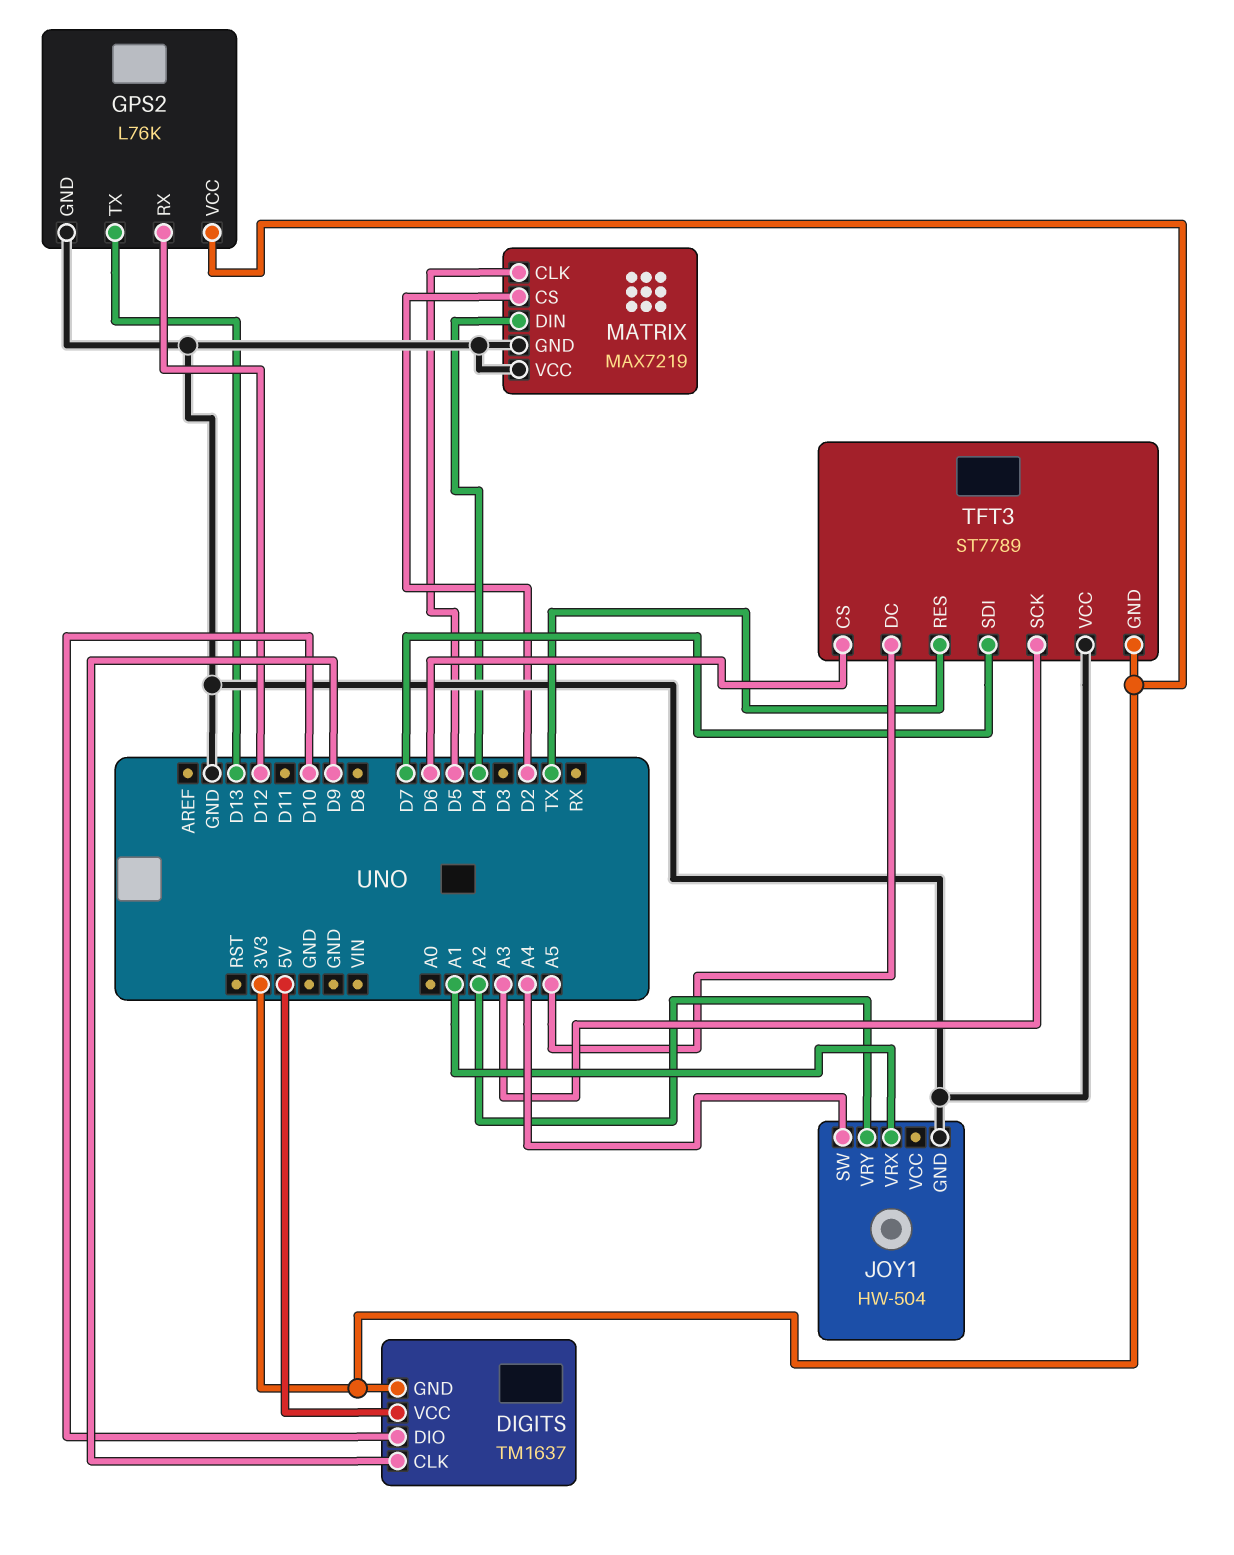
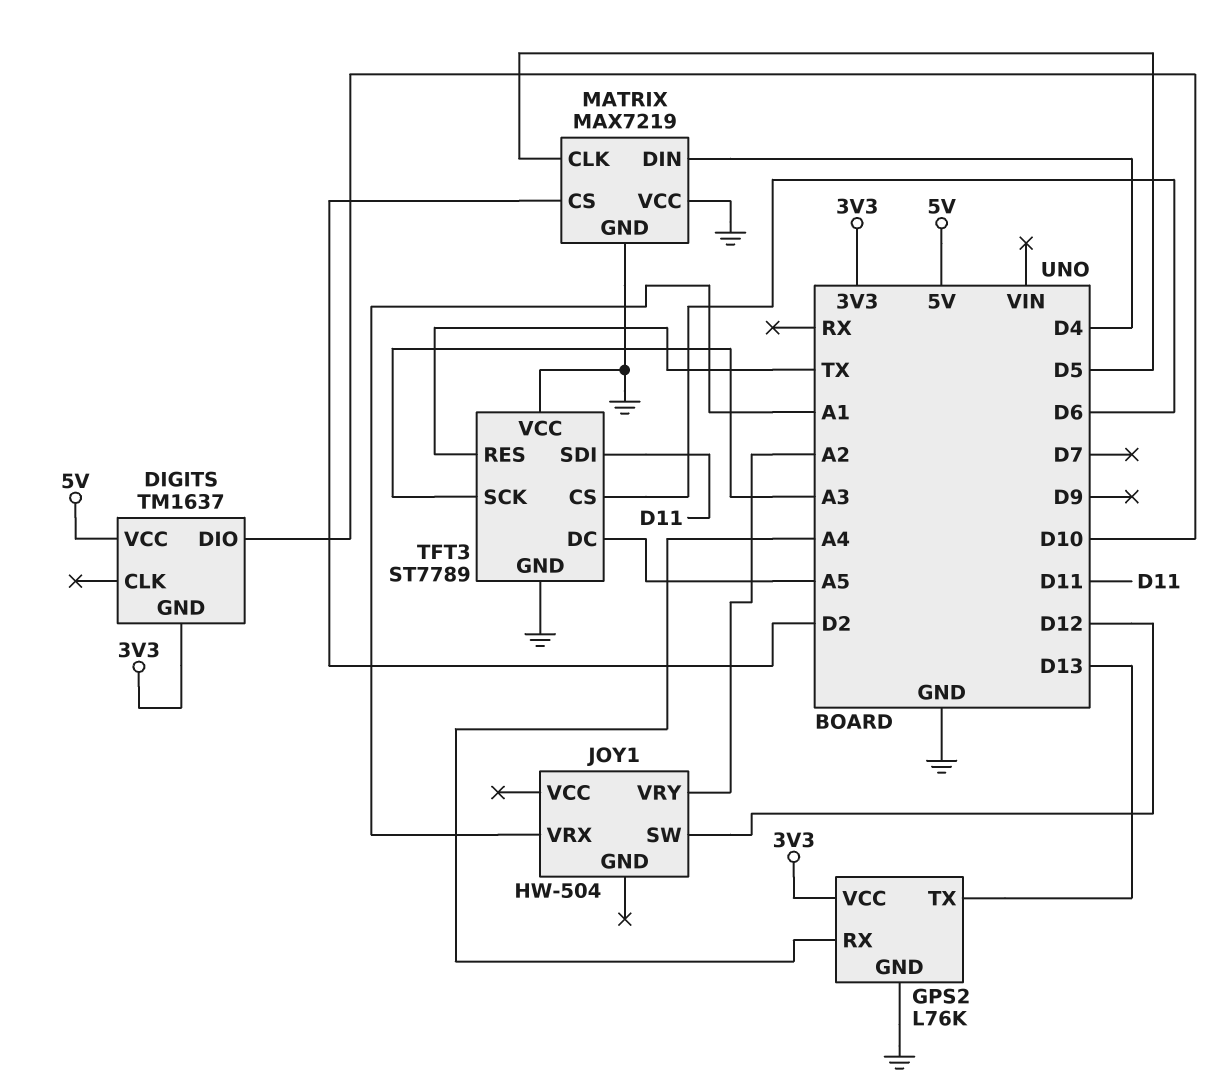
DIGITS pin CLK: D9 -> none
GPS2 pin RX: D12 -> A4
JOY1 pin GND: GND -> none
JOY1 pin SW: A4 -> D12
TFT3 pin GND: 3V3 -> GND
TFT3 pin SDI: D7 -> D11

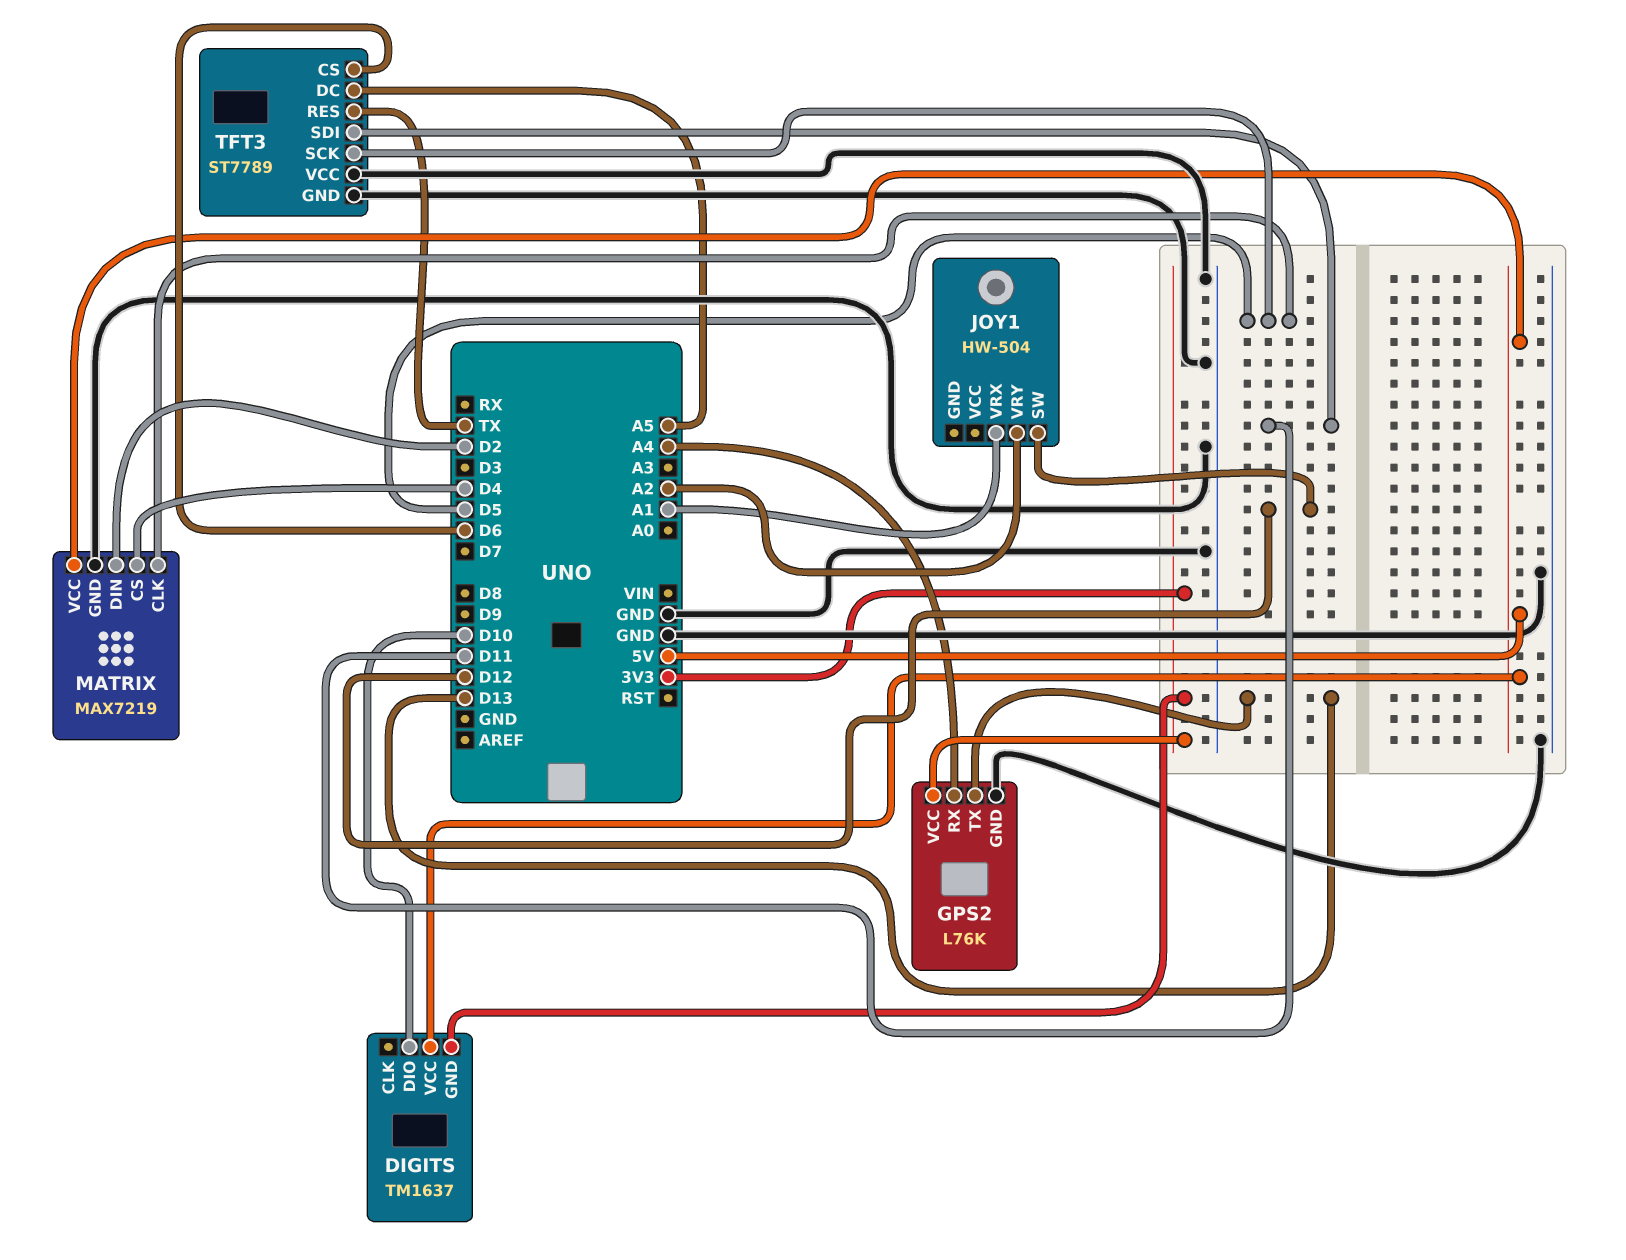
MATRIX pin CS: D2 -> D4
MATRIX pin DIN: D4 -> D2
MATRIX pin VCC: GND -> 5V
TFT3 pin SCK: A3 -> D5

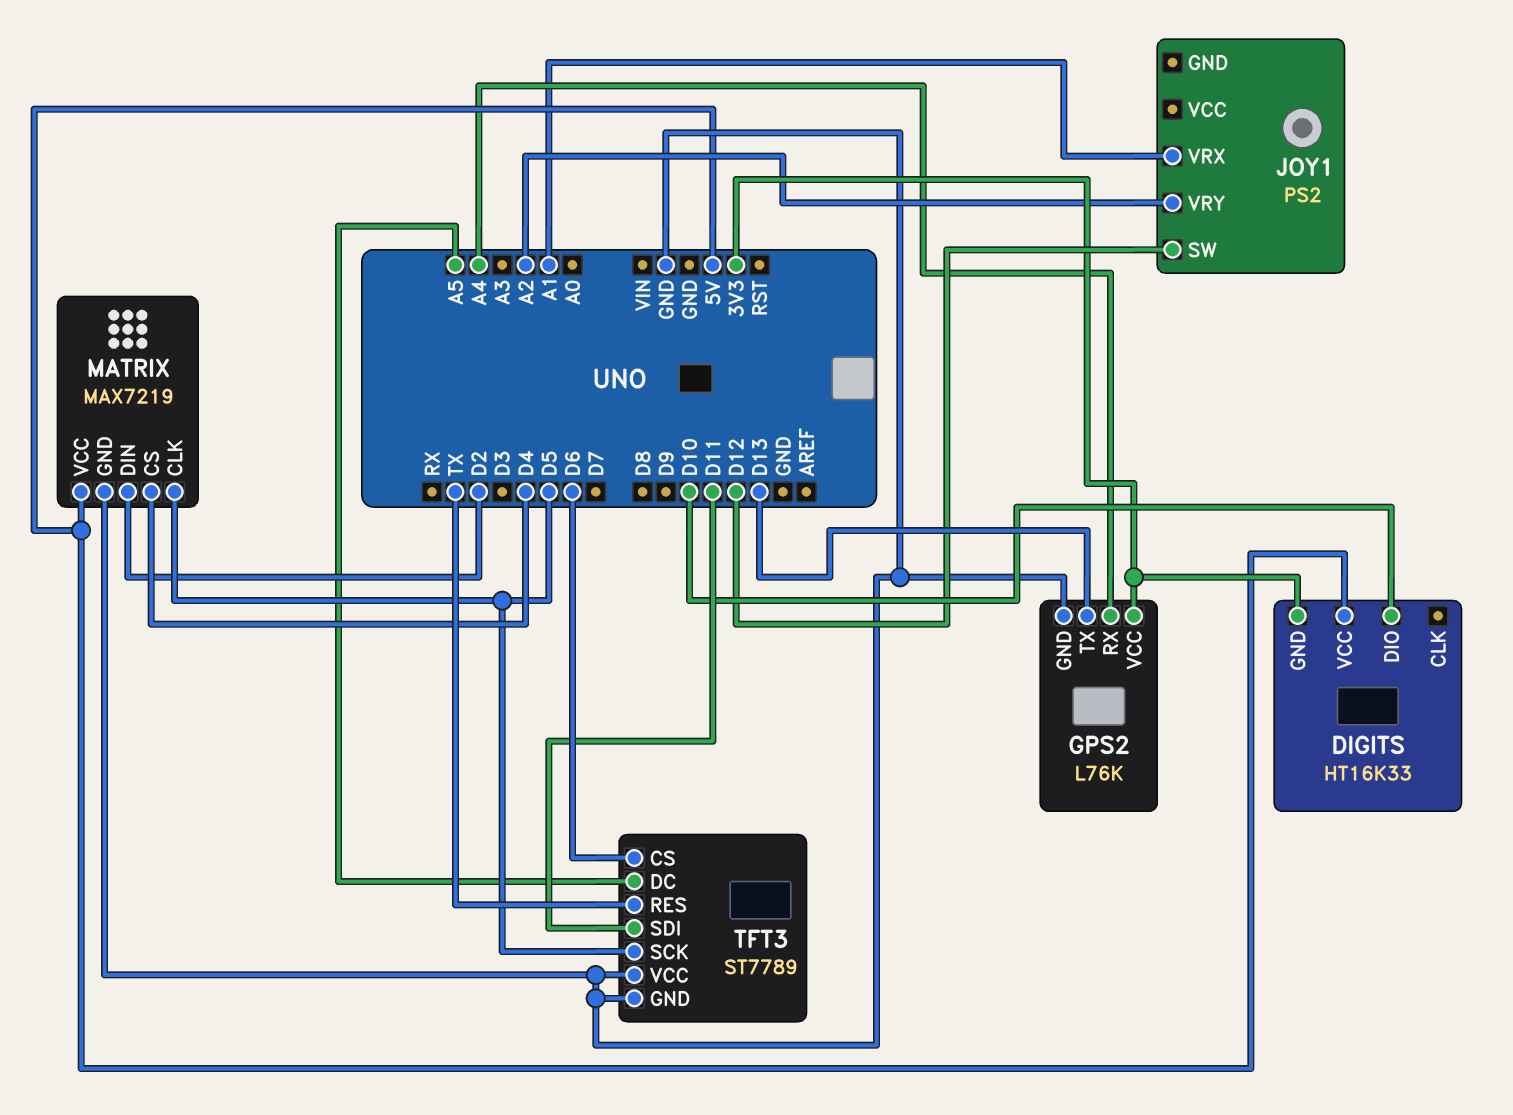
DIGITS: TM1637 -> HT16K33
JOY1: HW-504 -> PS2

